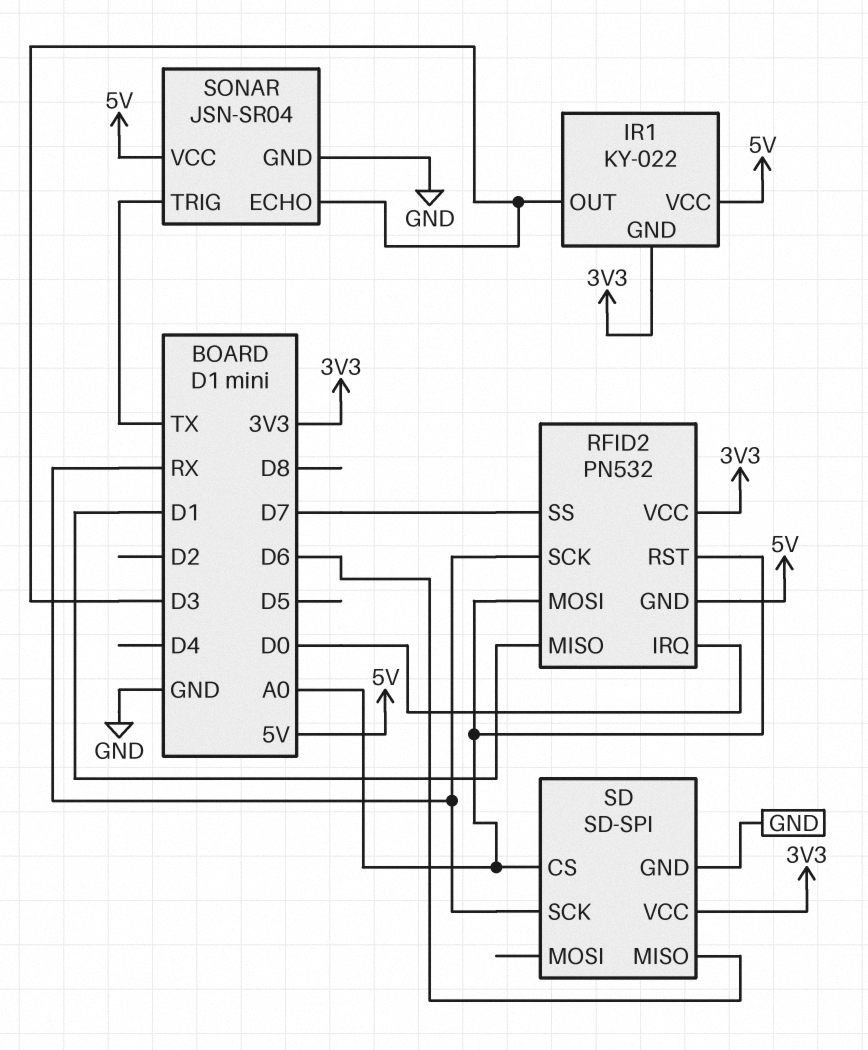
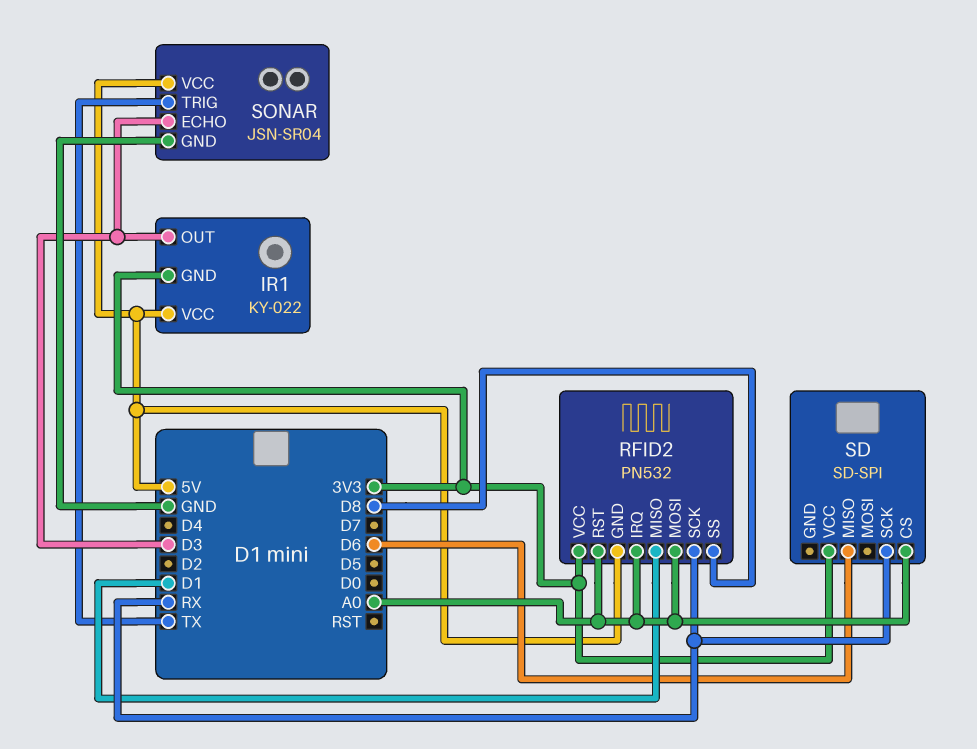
RFID2 pin IRQ: D0 -> A0
RFID2 pin SS: D7 -> D8
SD pin GND: GND -> none

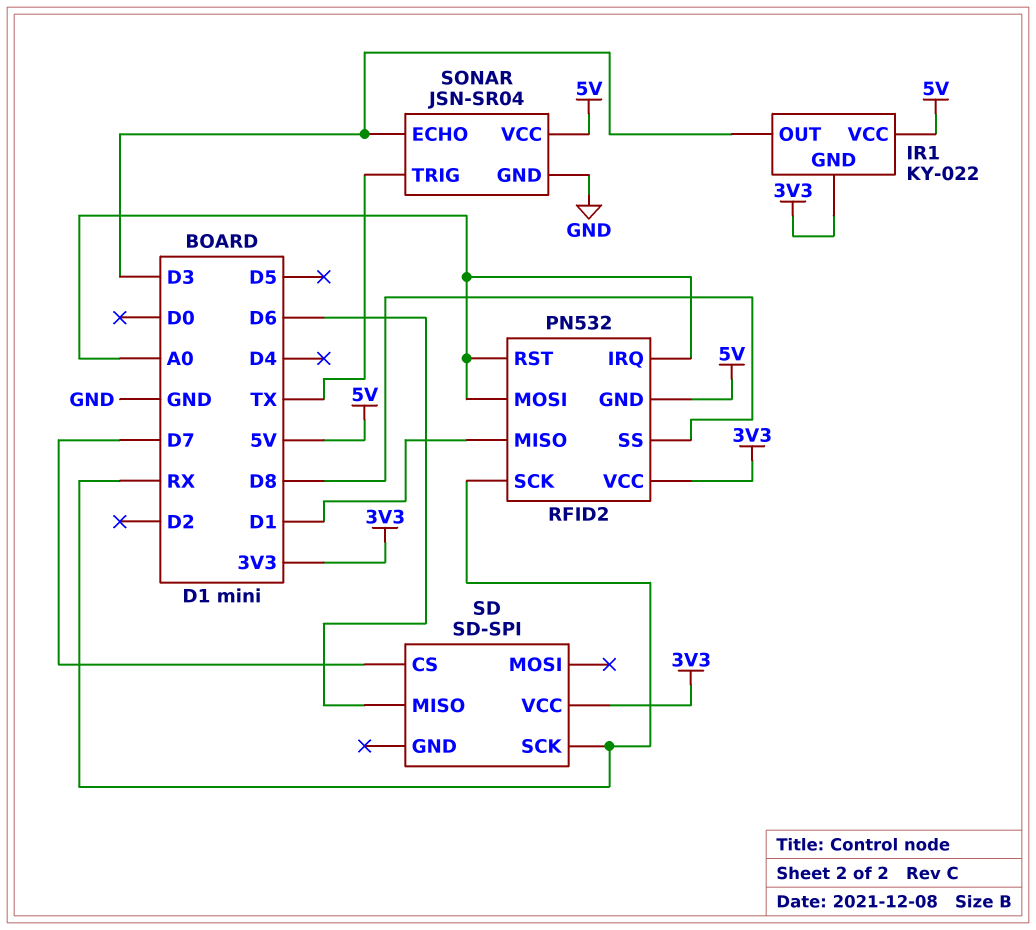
SD pin CS: A0 -> D7

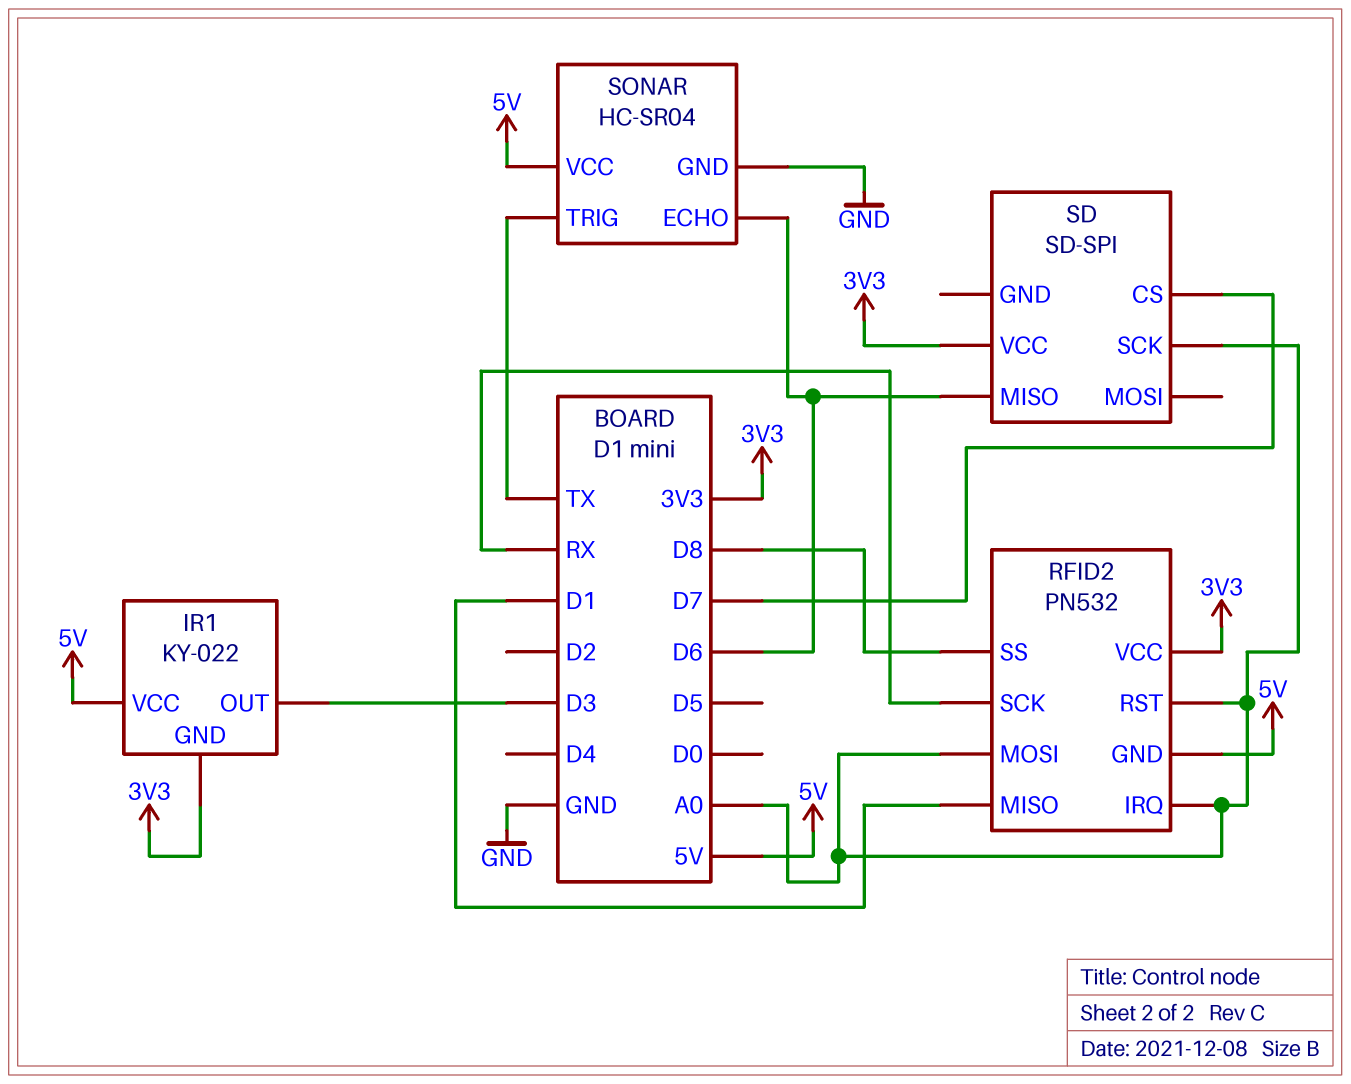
SD pin SCK: RX -> A0
SONAR: JSN-SR04 -> HC-SR04
SONAR pin ECHO: D3 -> D6

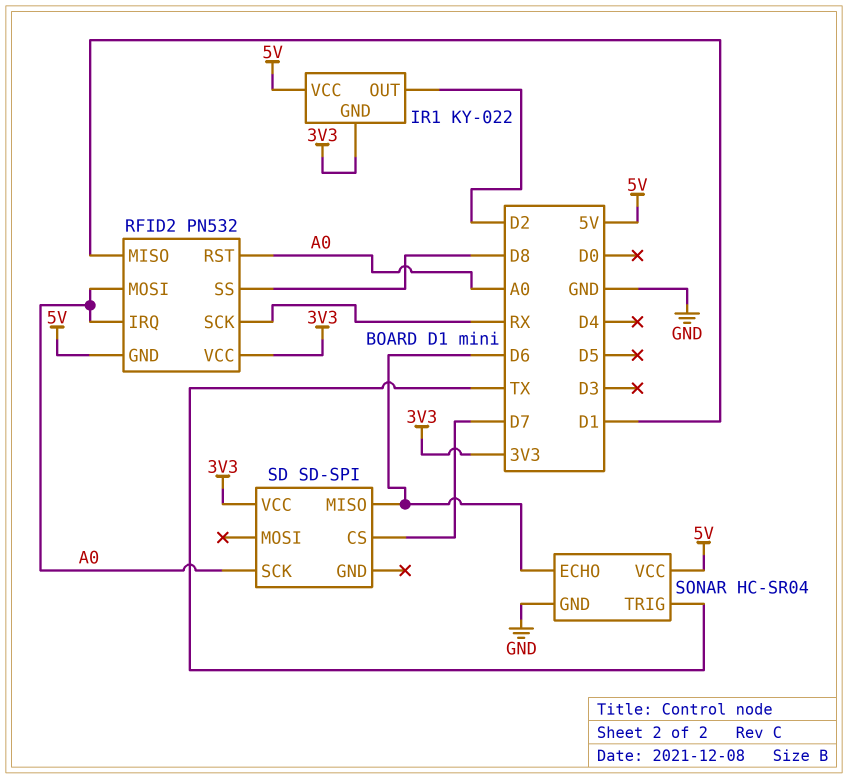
IR1 pin OUT: D3 -> D2

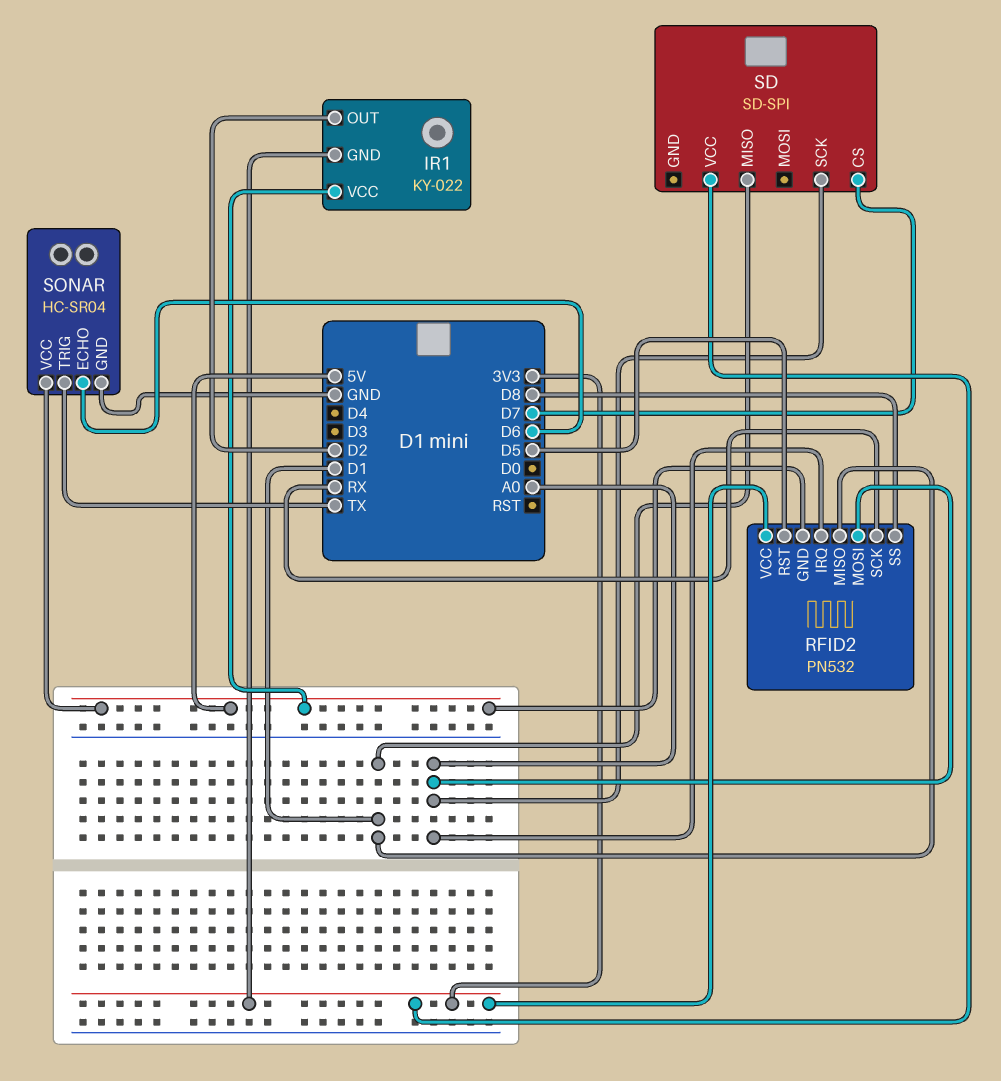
RFID2 pin RST: A0 -> D5
SD pin MISO: D6 -> D1

